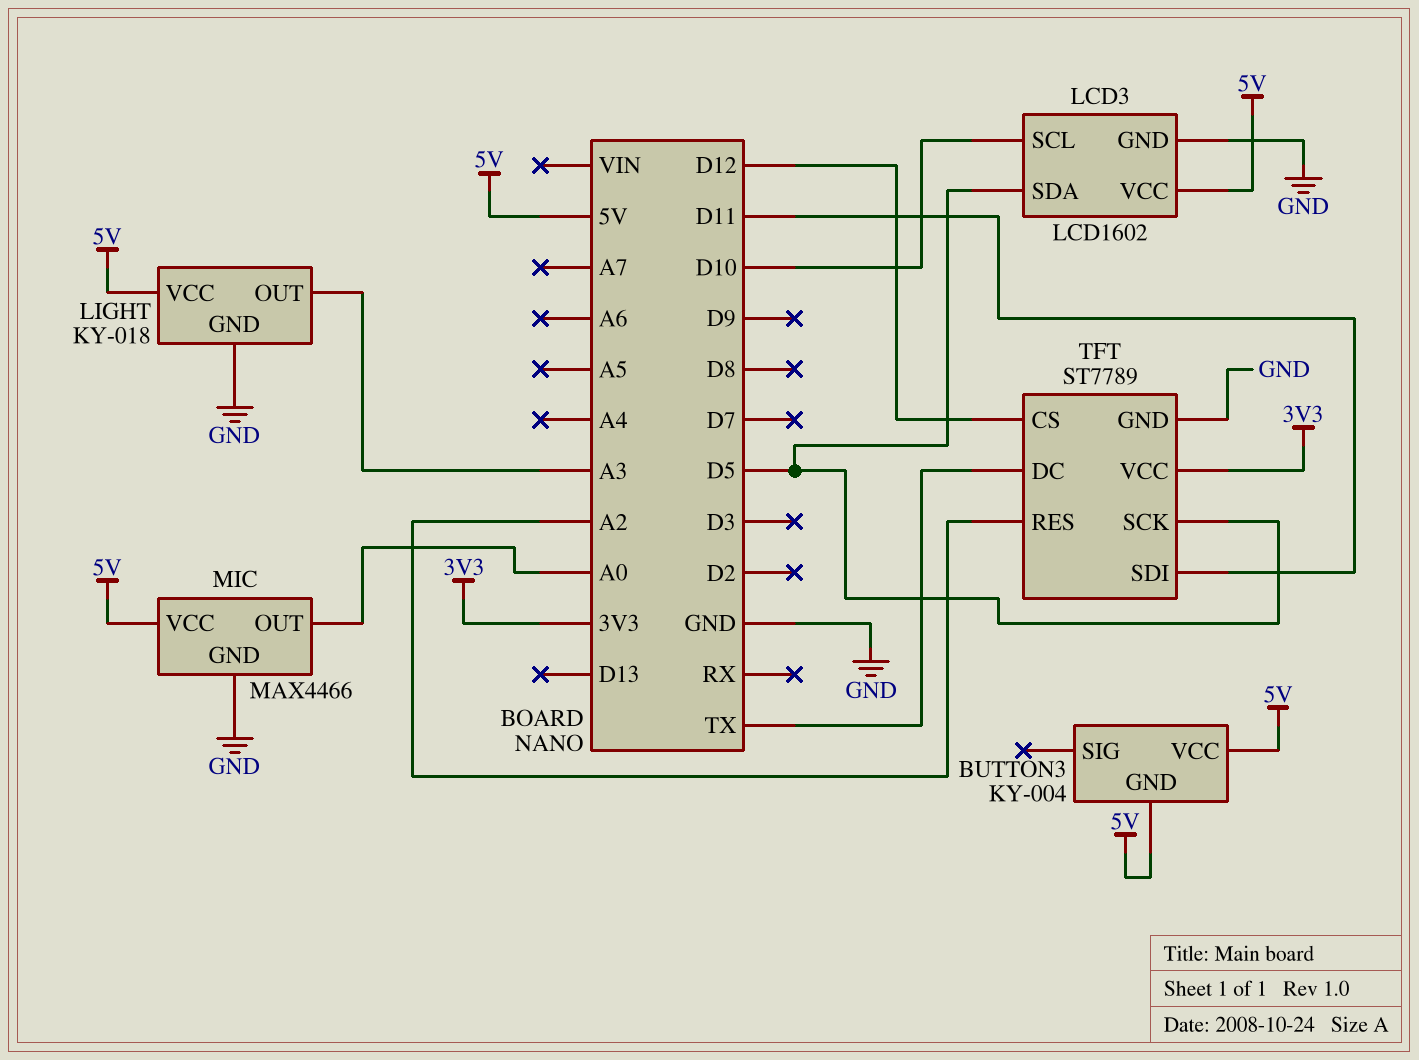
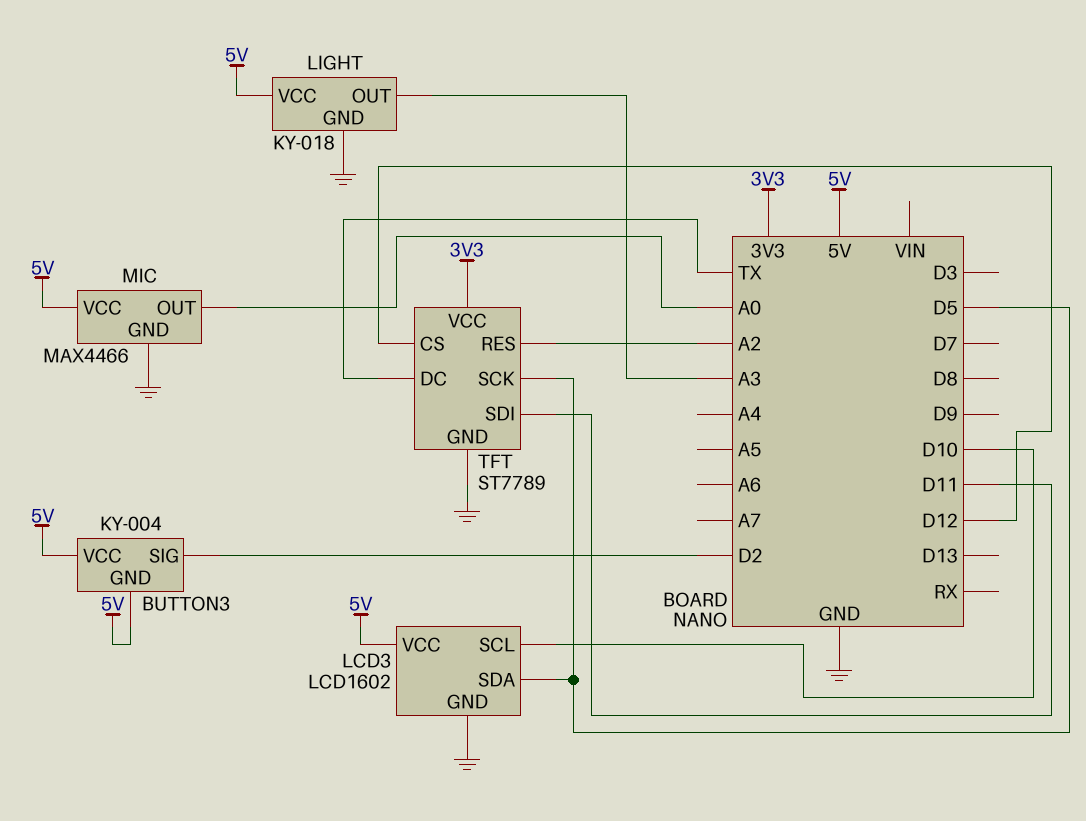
BUTTON3 pin SIG: none -> D2

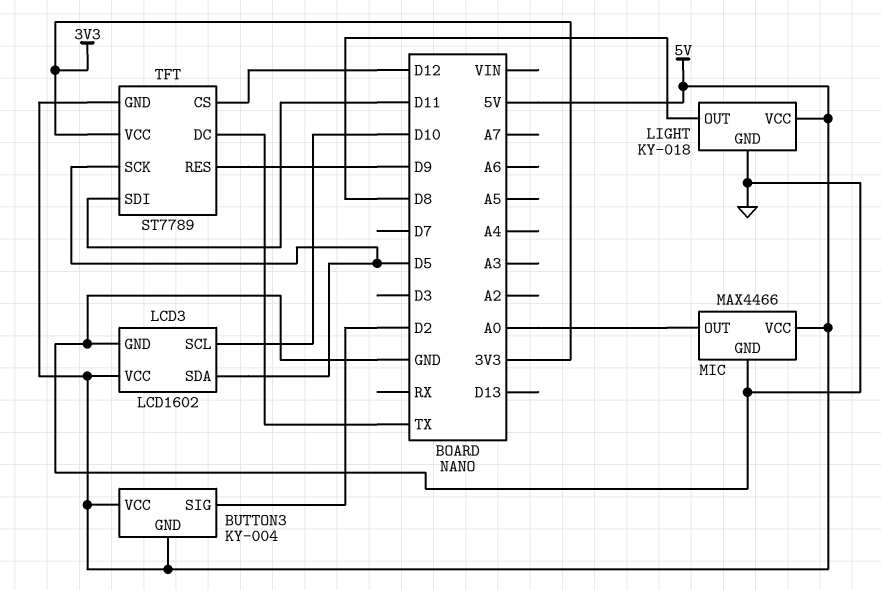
LIGHT pin OUT: A3 -> D8
TFT pin GND: GND -> 5V
TFT pin RES: A2 -> D9

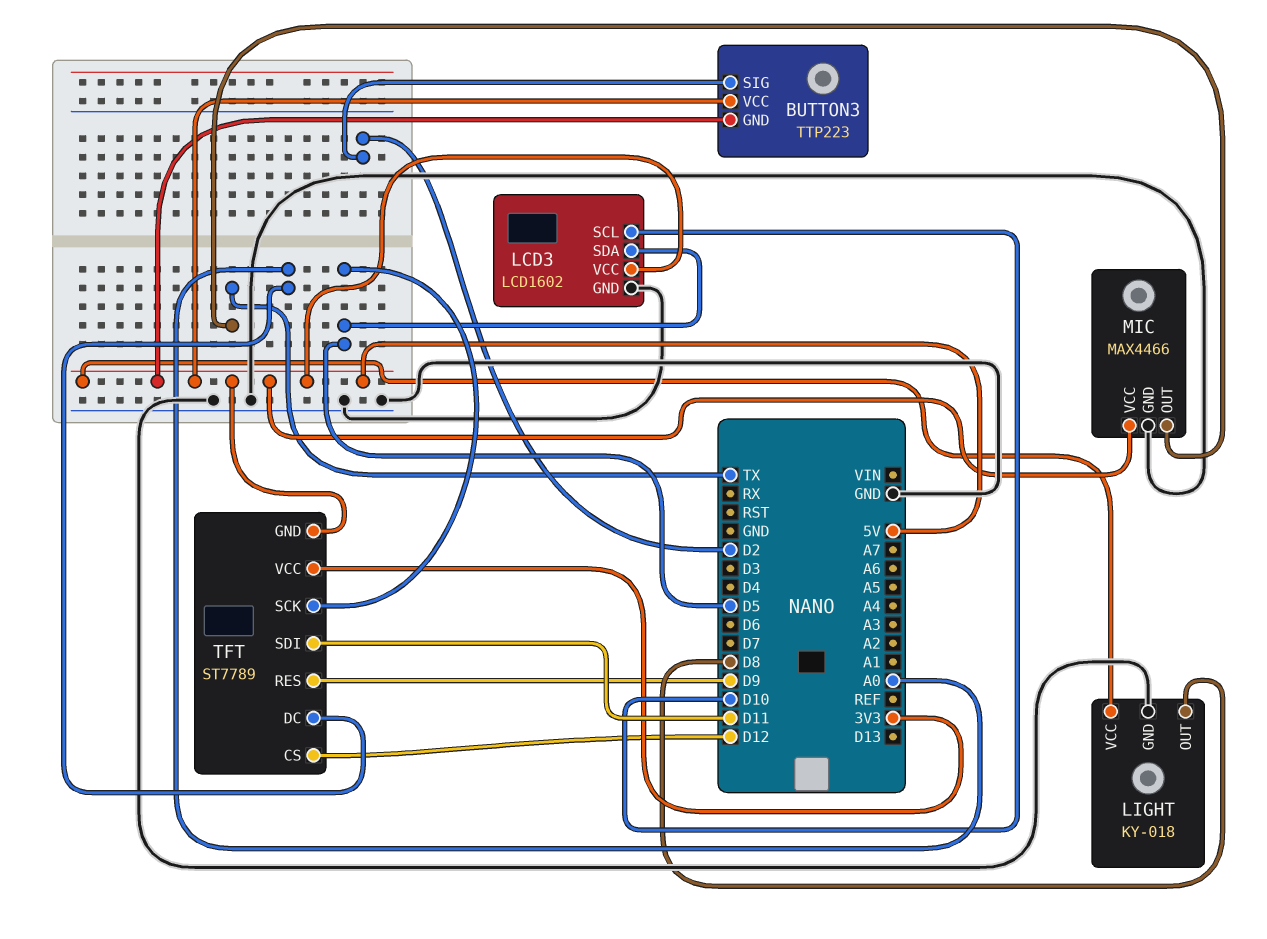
BUTTON3: KY-004 -> TTP223
MIC pin OUT: A0 -> TX
TFT pin DC: TX -> A0

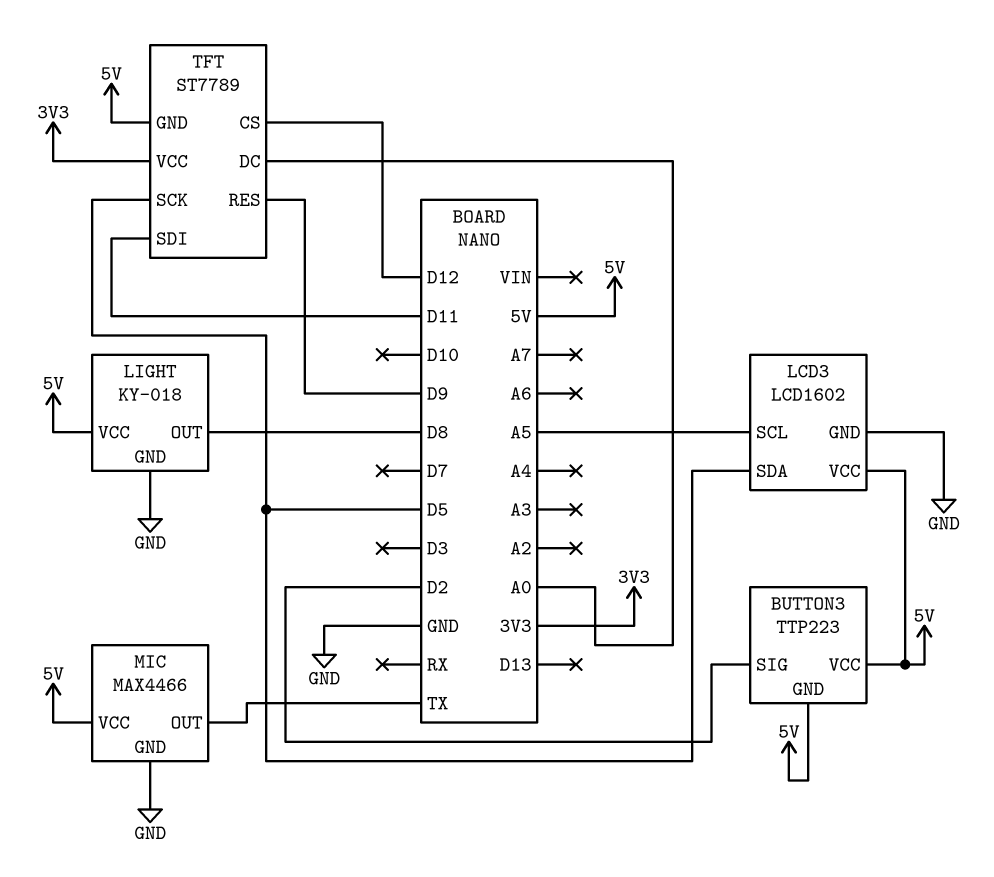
LCD3 pin SCL: D10 -> A5

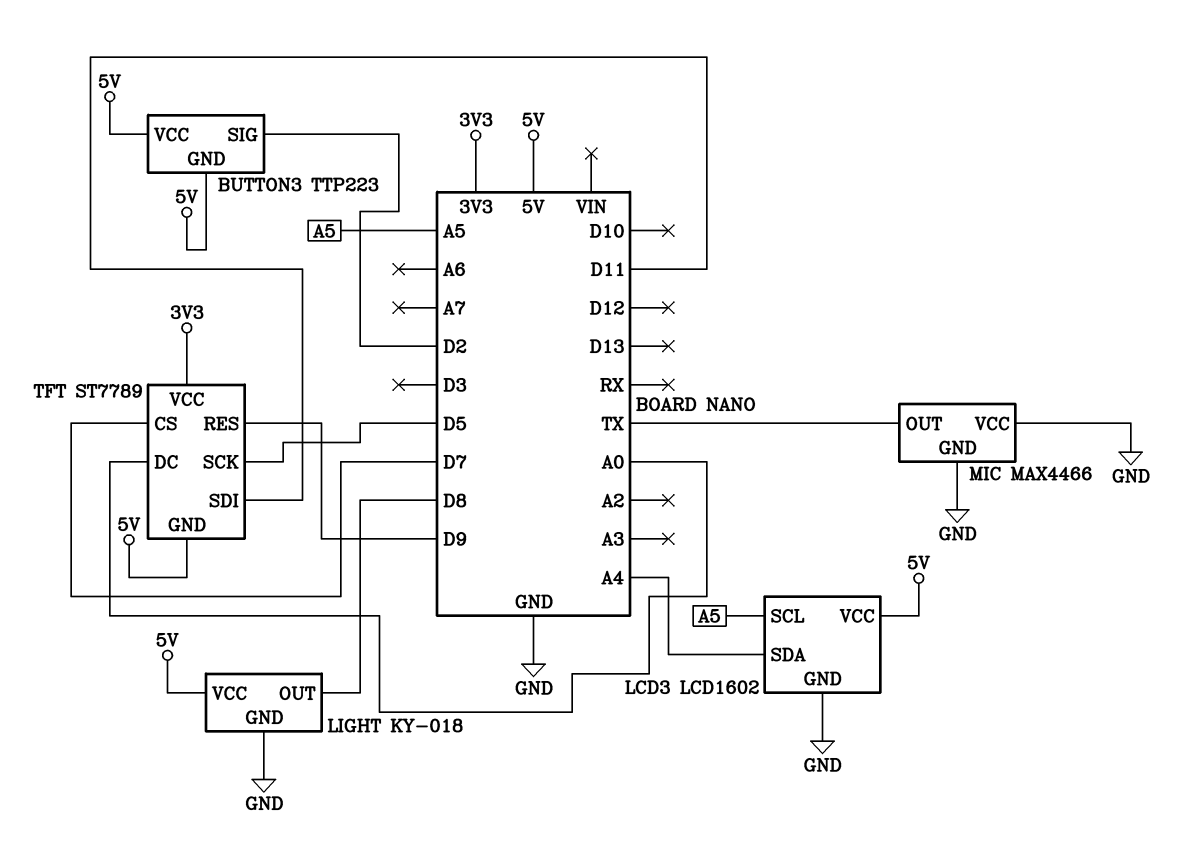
LCD3 pin SDA: D5 -> A4
MIC pin VCC: 5V -> GND
TFT pin CS: D12 -> D7

